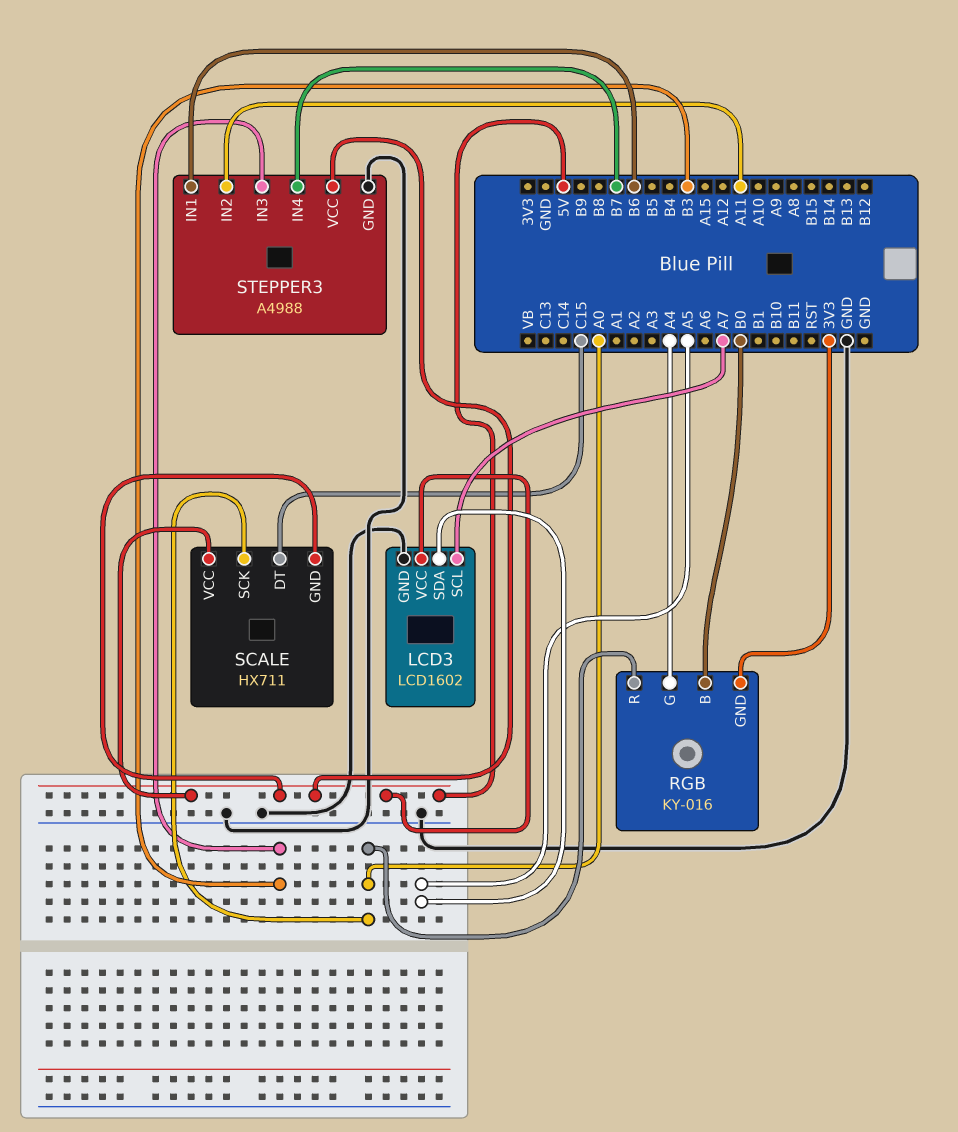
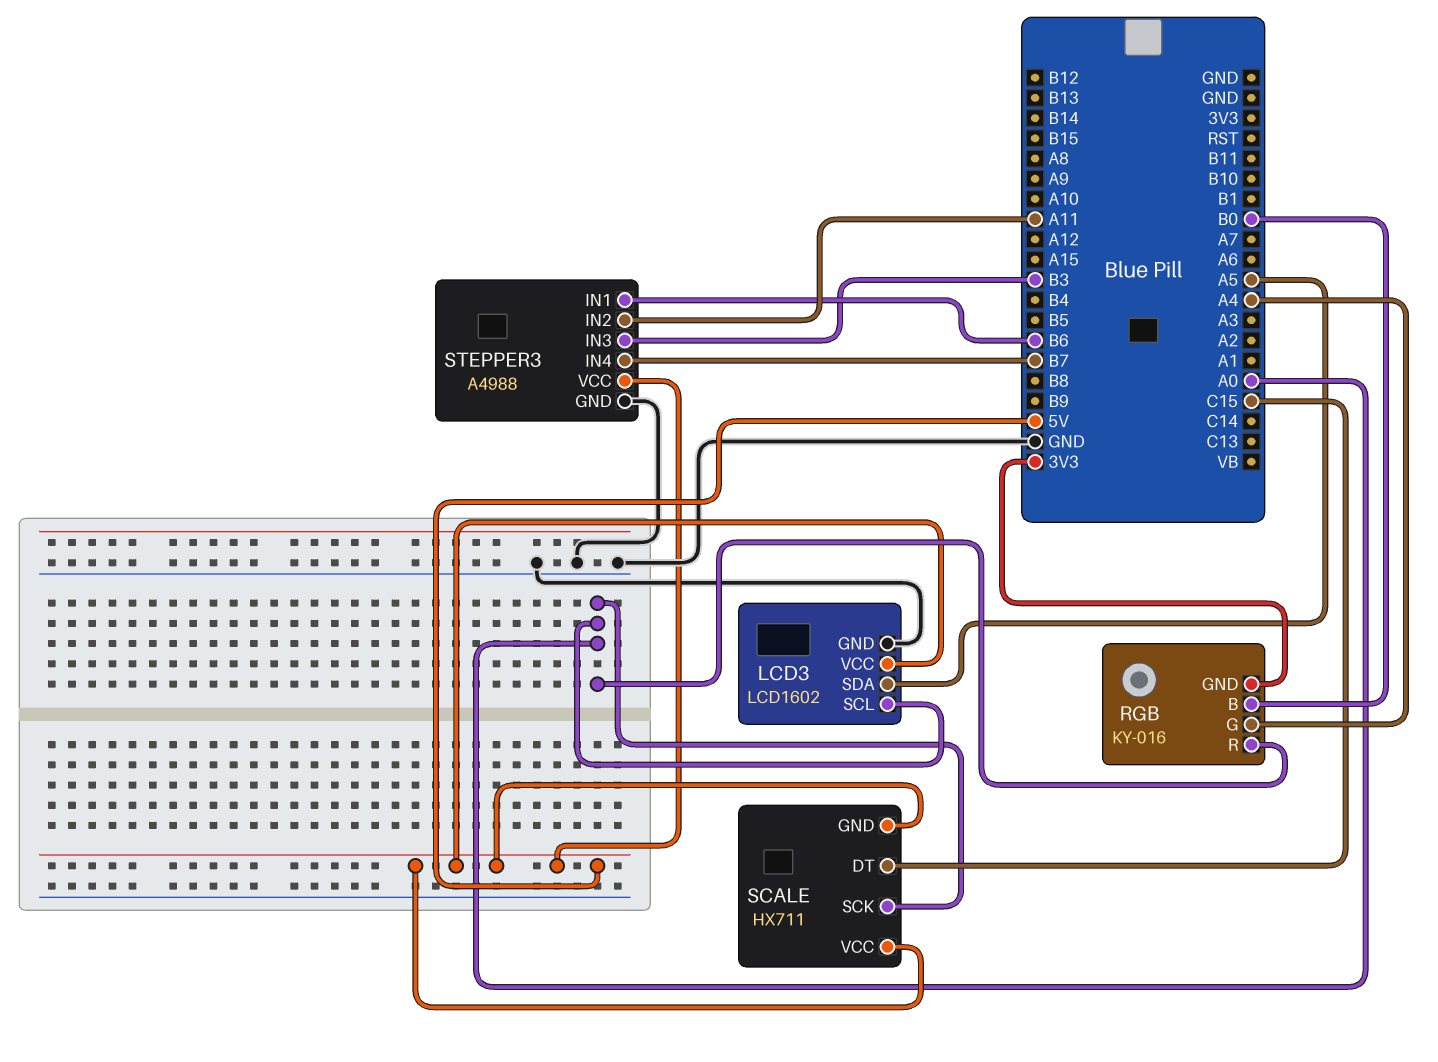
LCD3 pin SCL: A7 -> A0

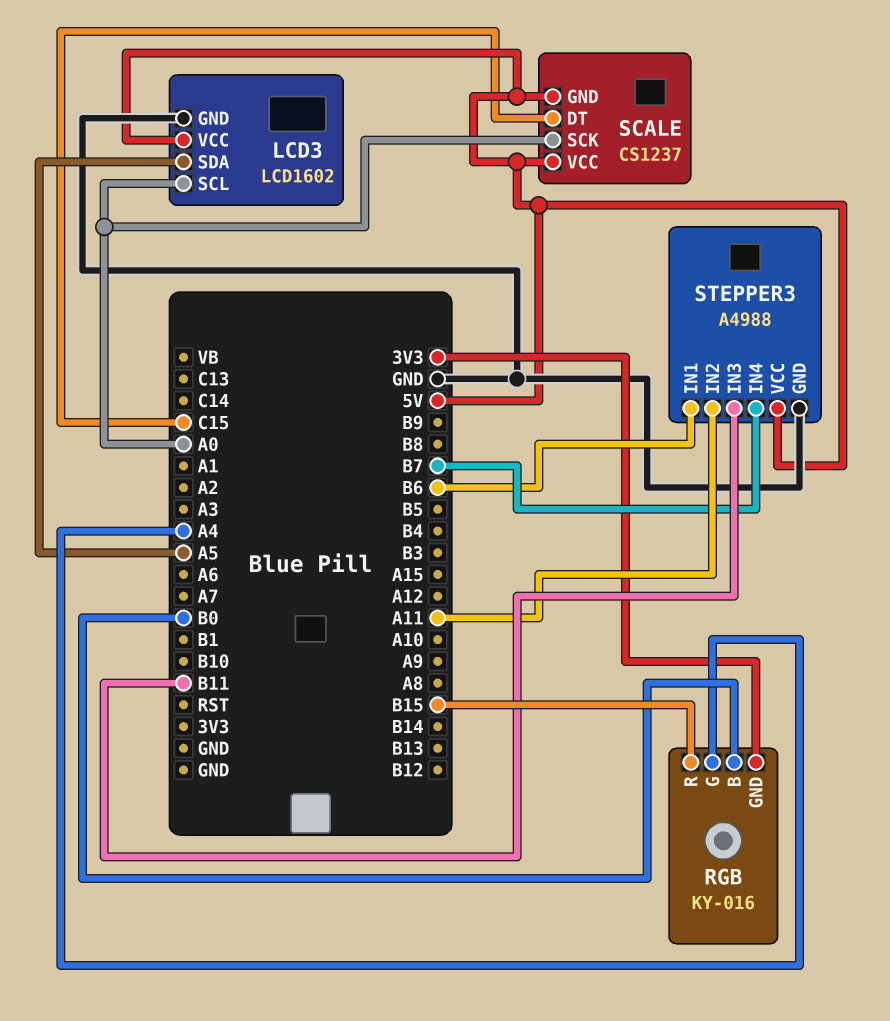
RGB pin R: A0 -> B15
SCALE: HX711 -> CS1237
STEPPER3 pin IN3: B3 -> B11

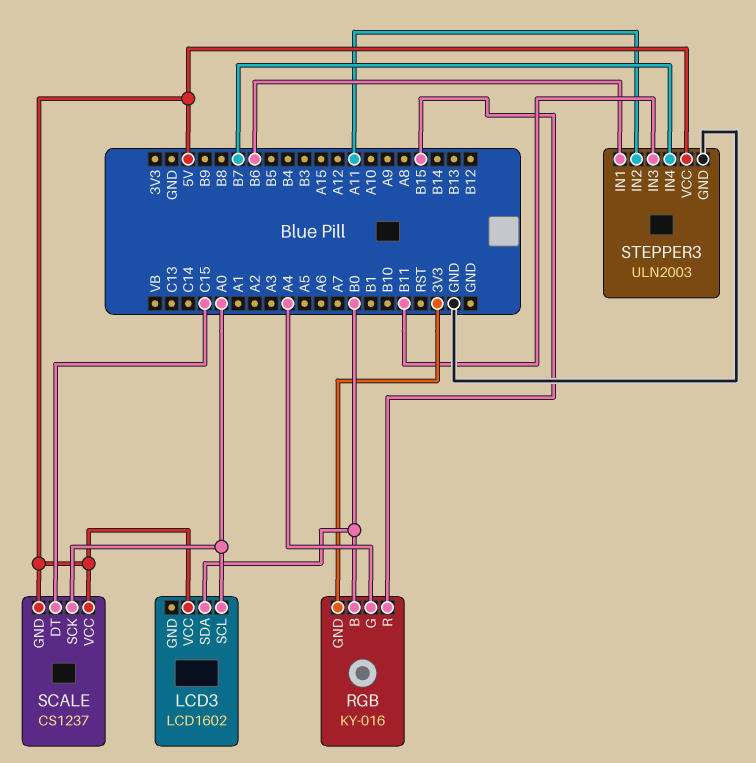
LCD3 pin GND: GND -> none
LCD3 pin SDA: A5 -> B0
STEPPER3: A4988 -> ULN2003

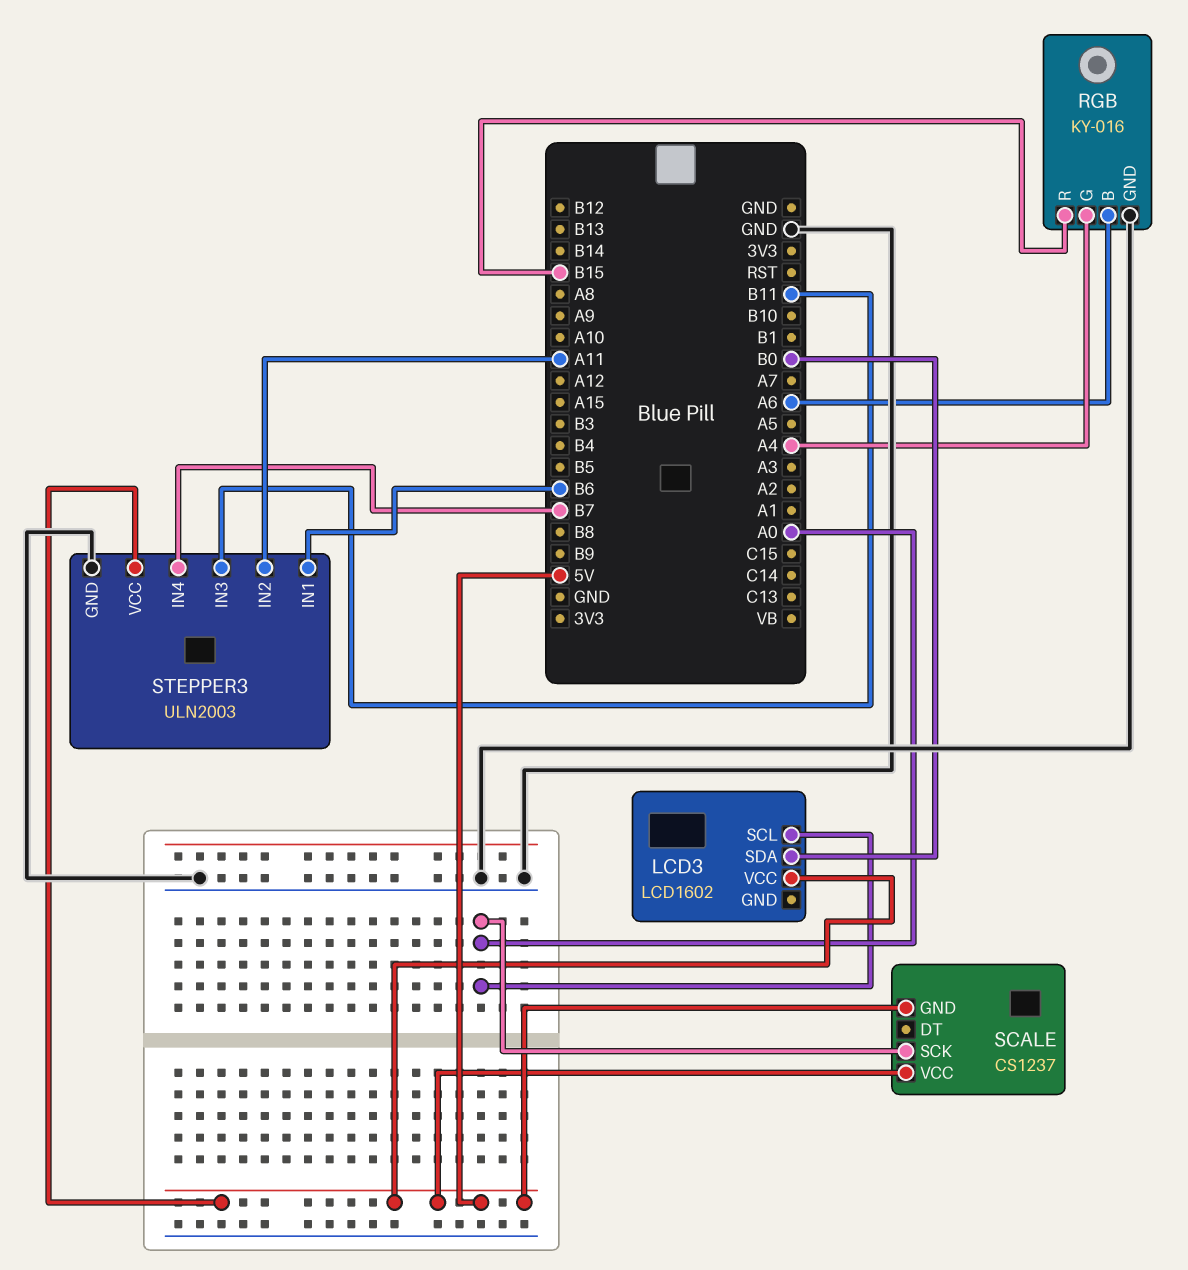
RGB pin B: B0 -> A6
RGB pin GND: 3V3 -> GND
SCALE pin DT: C15 -> none

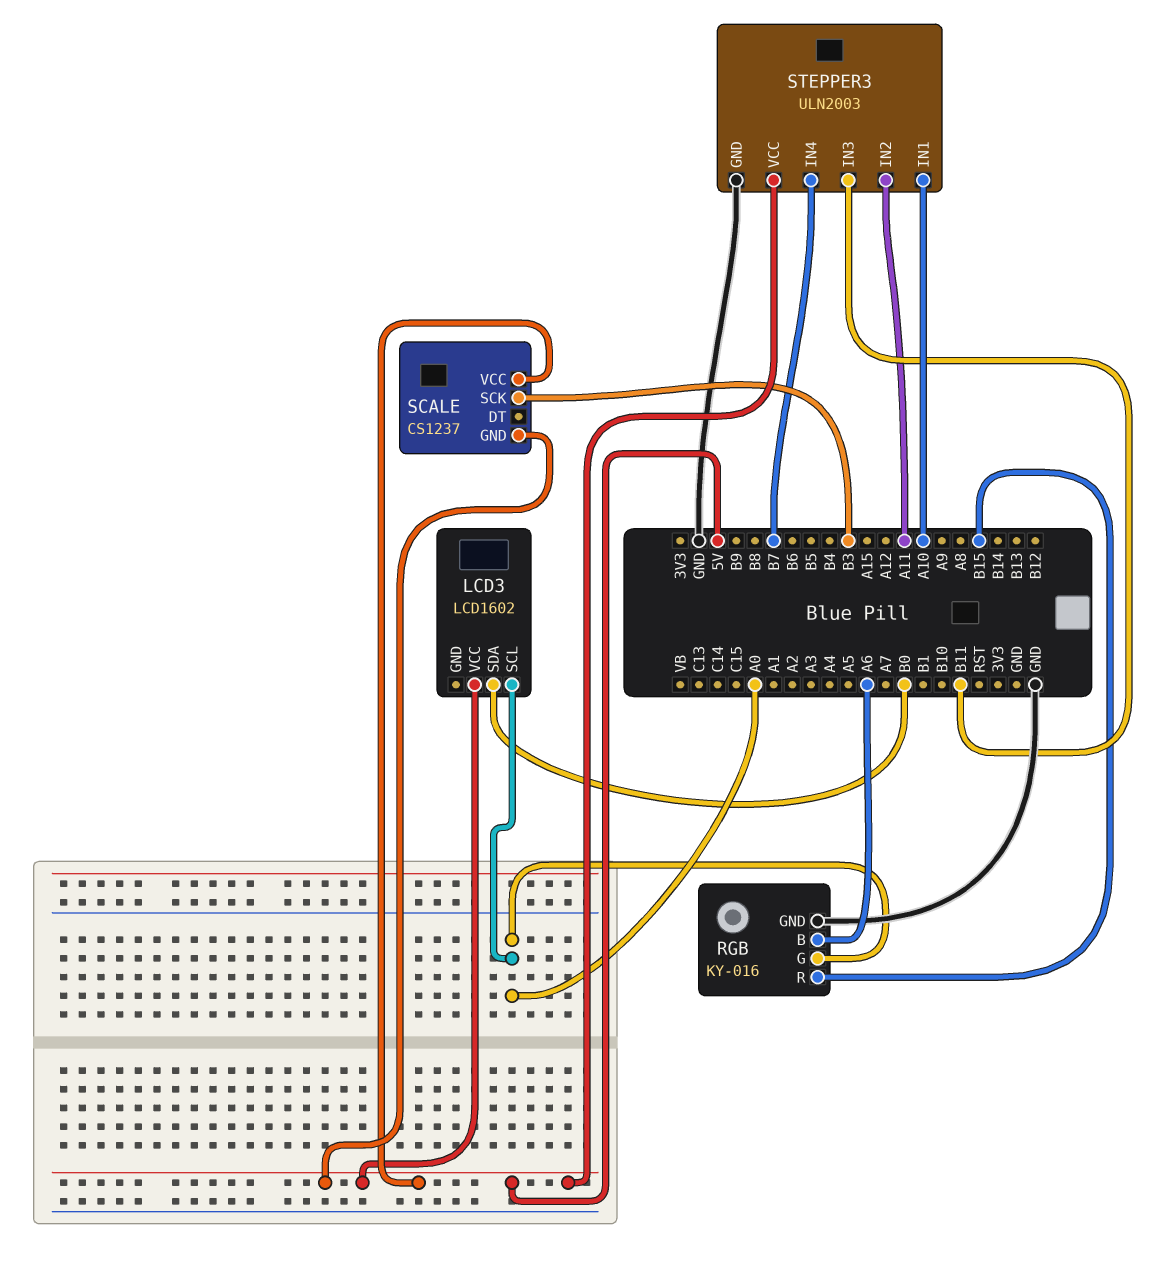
RGB pin G: A4 -> A0
SCALE pin SCK: A0 -> B3
STEPPER3 pin IN1: B6 -> A10

